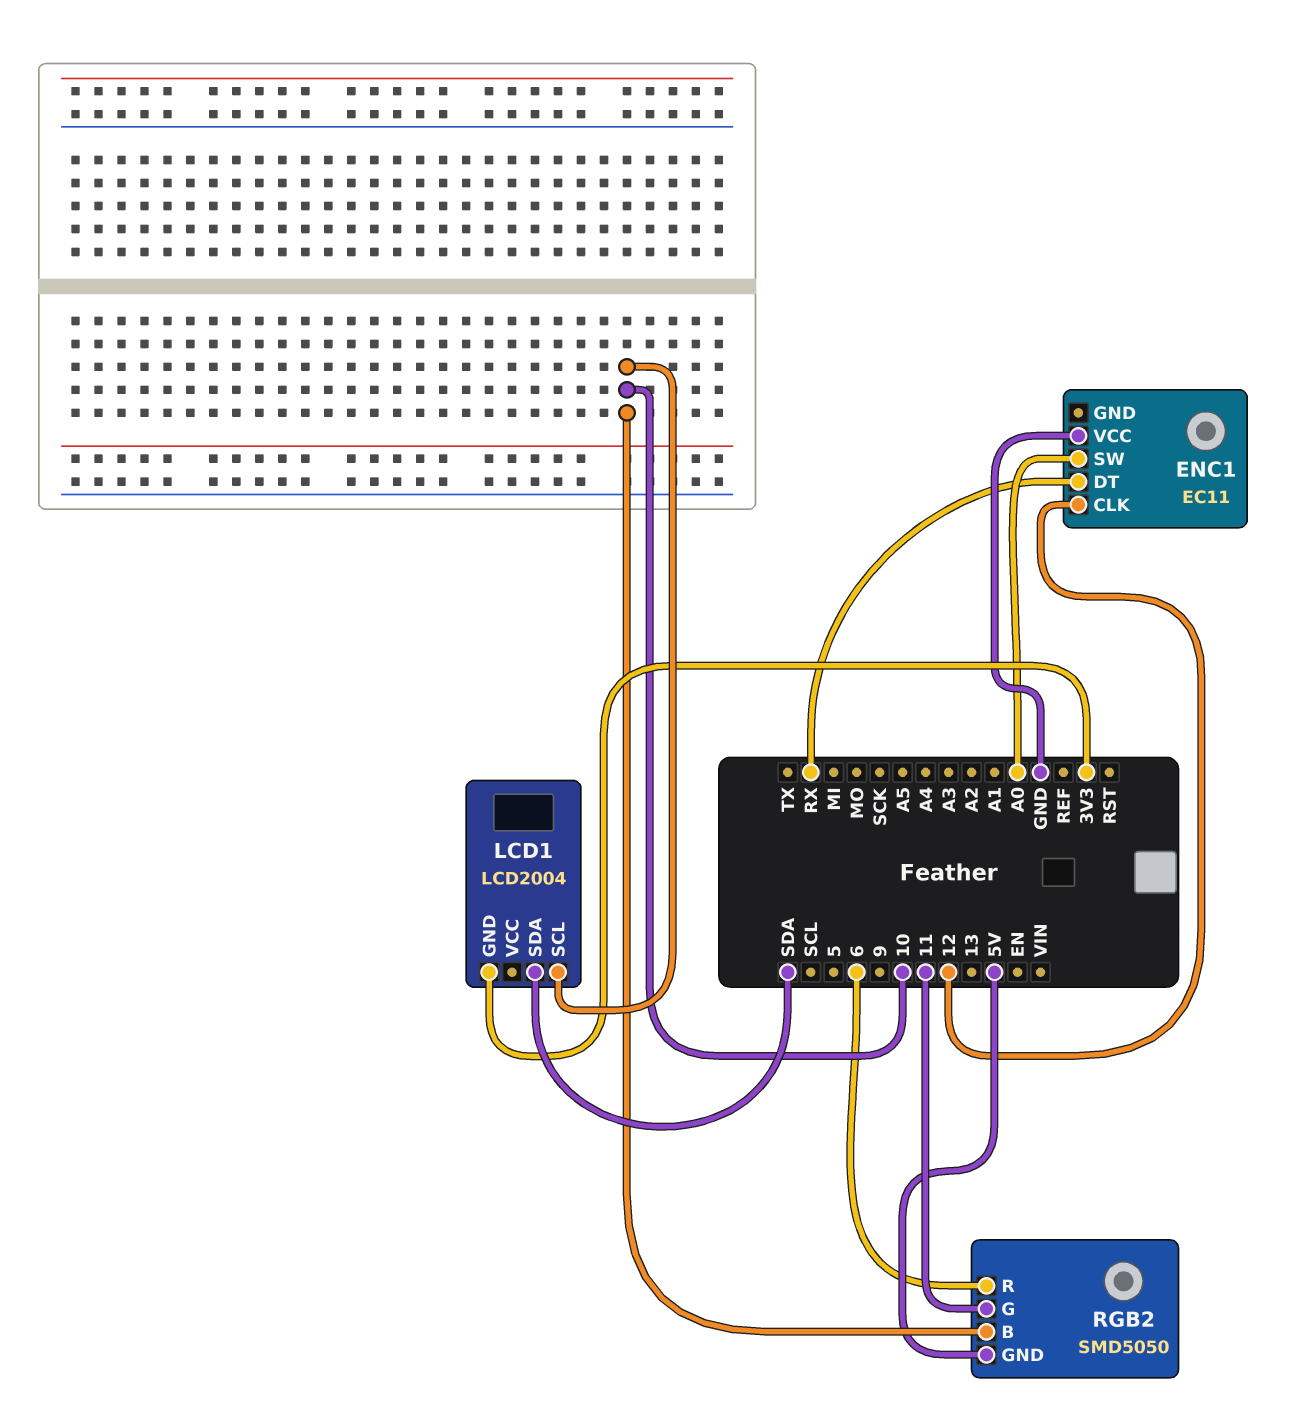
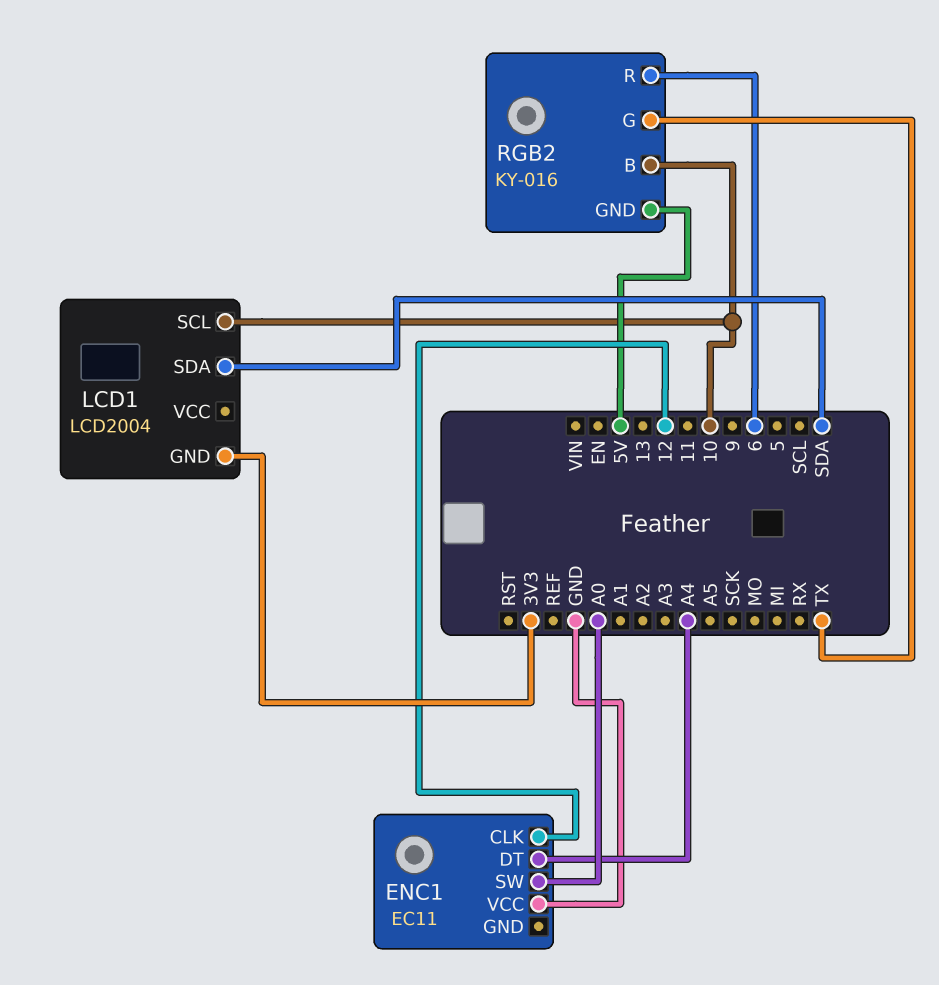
ENC1 pin DT: RX -> A4
RGB2: SMD5050 -> KY-016
RGB2 pin G: 11 -> TX

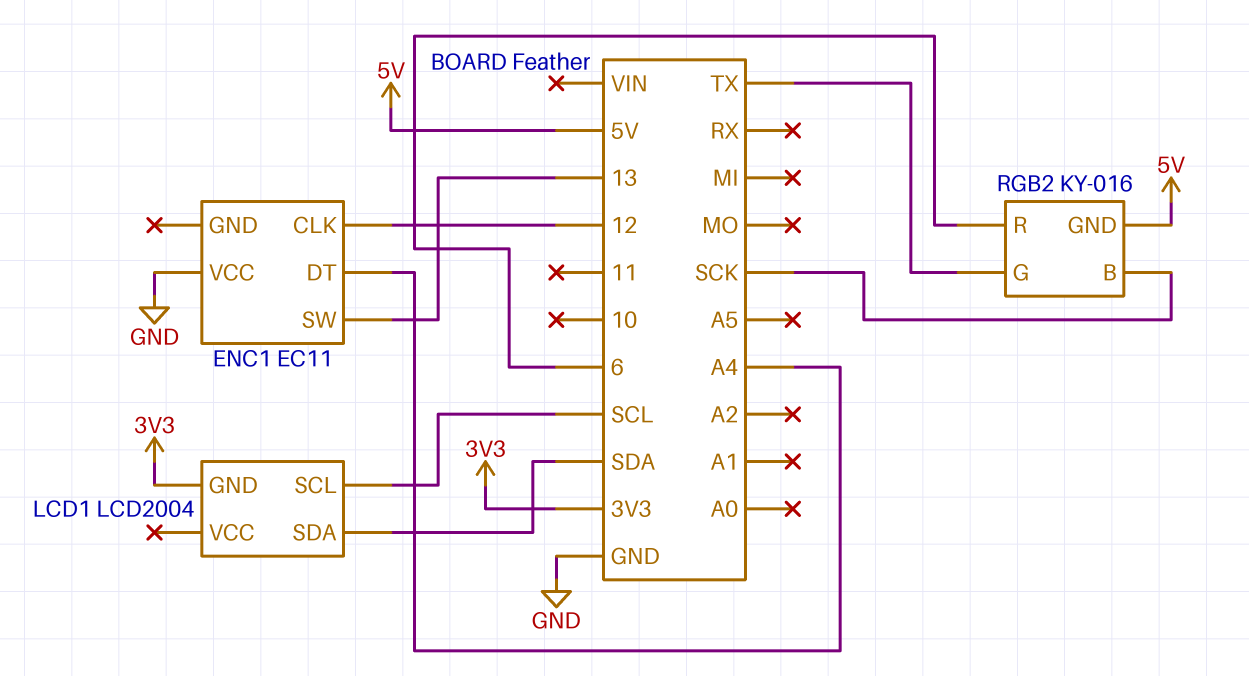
ENC1 pin SW: A0 -> 13
LCD1 pin SCL: 10 -> SCL
RGB2 pin B: 10 -> SCK

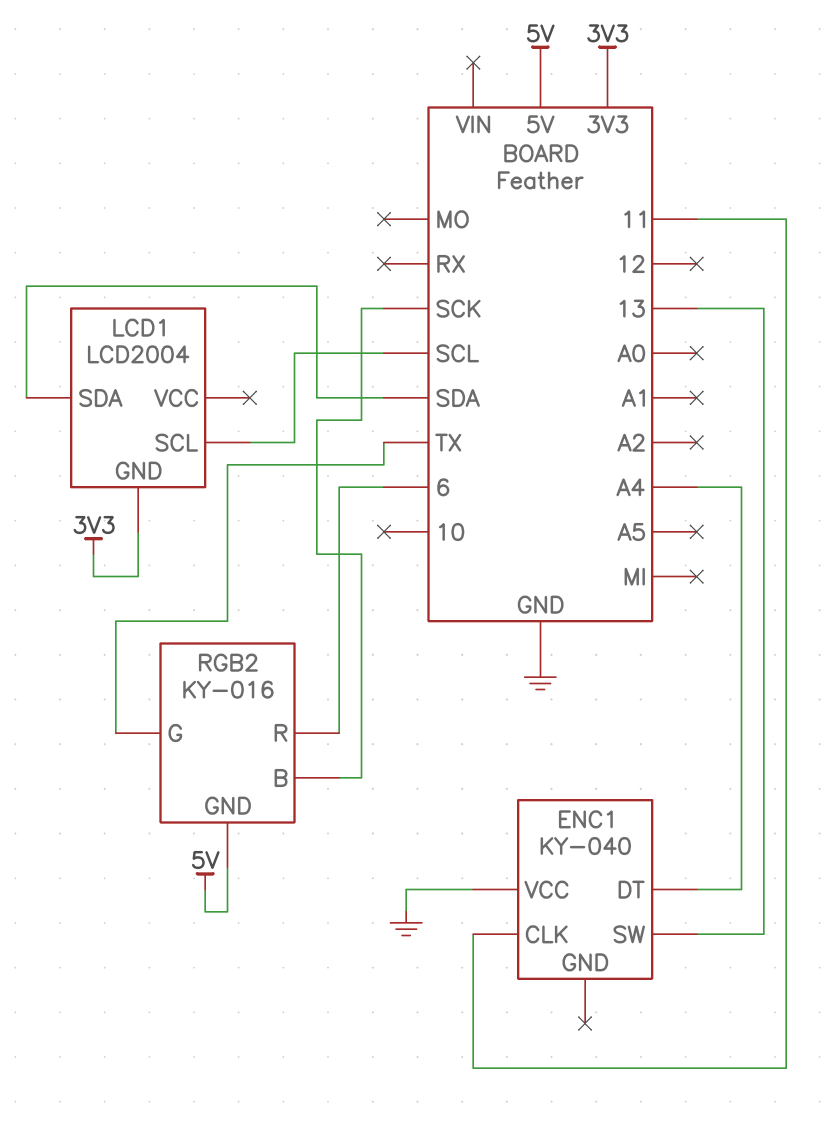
ENC1: EC11 -> KY-040
ENC1 pin CLK: 12 -> 11

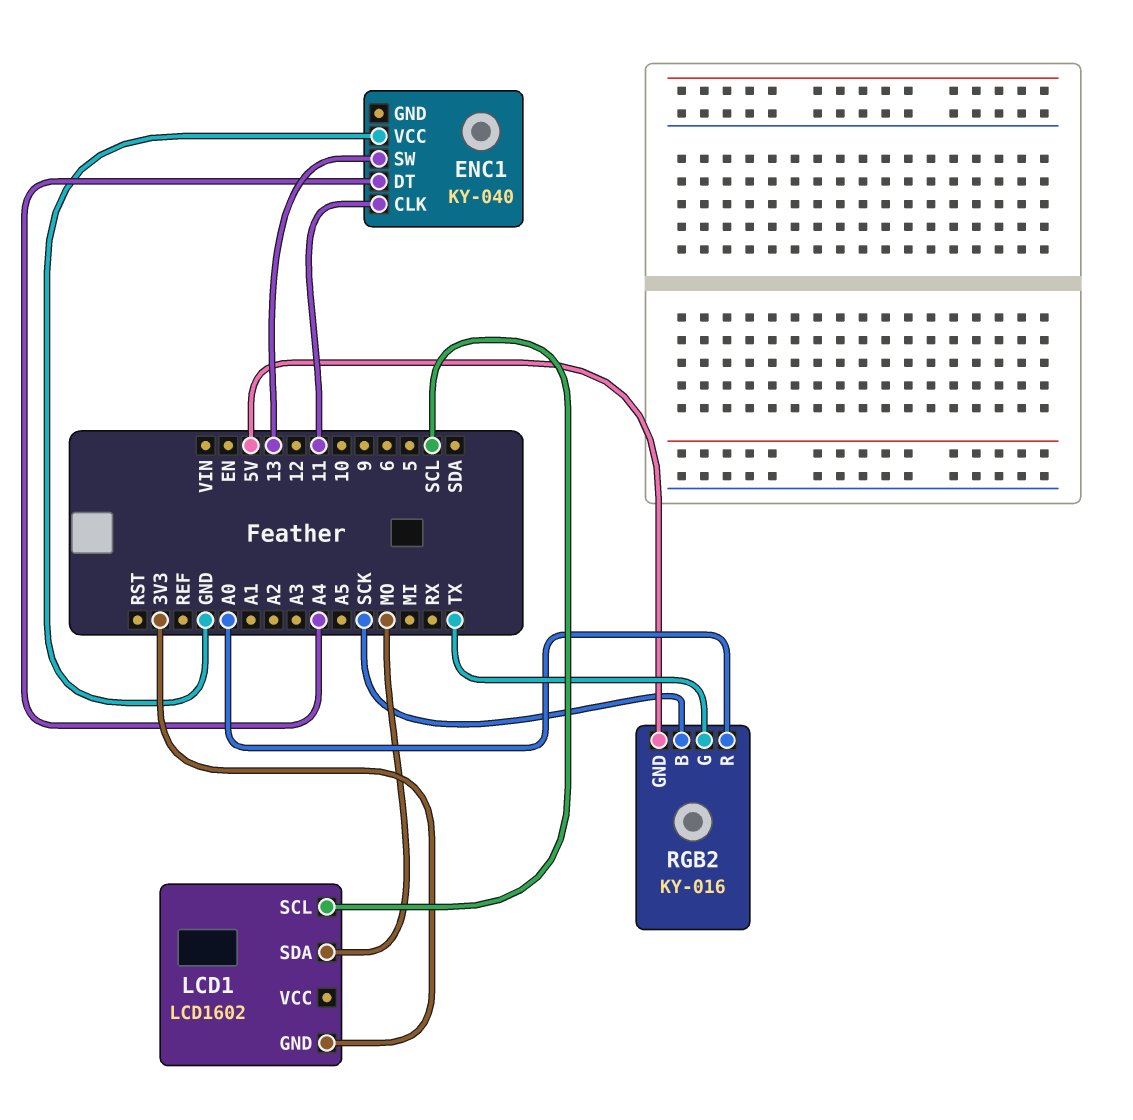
LCD1: LCD2004 -> LCD1602
LCD1 pin SDA: SDA -> MO
RGB2 pin R: 6 -> A0

